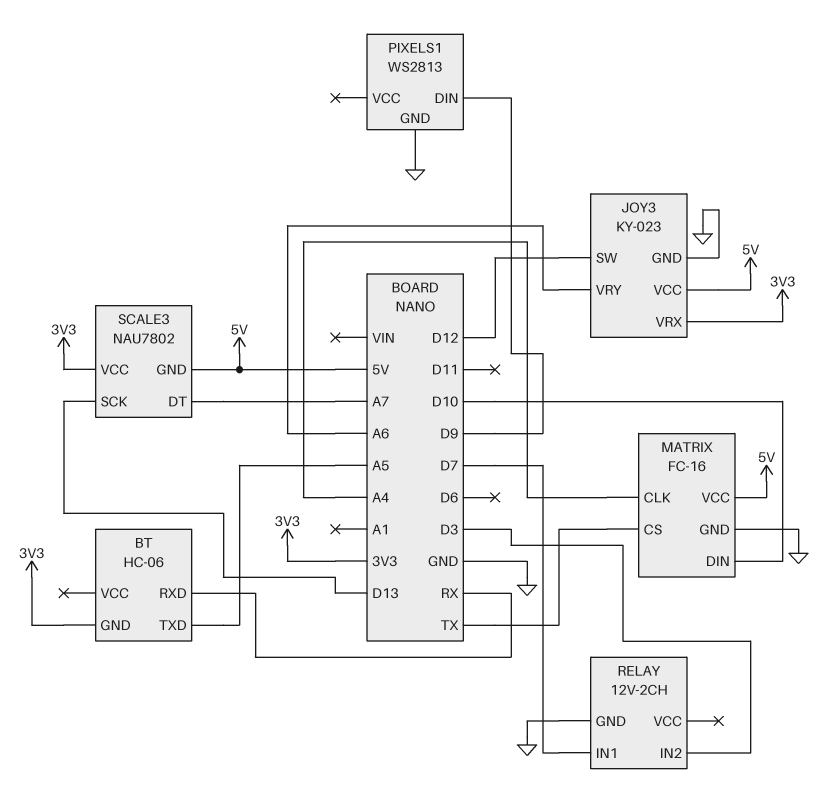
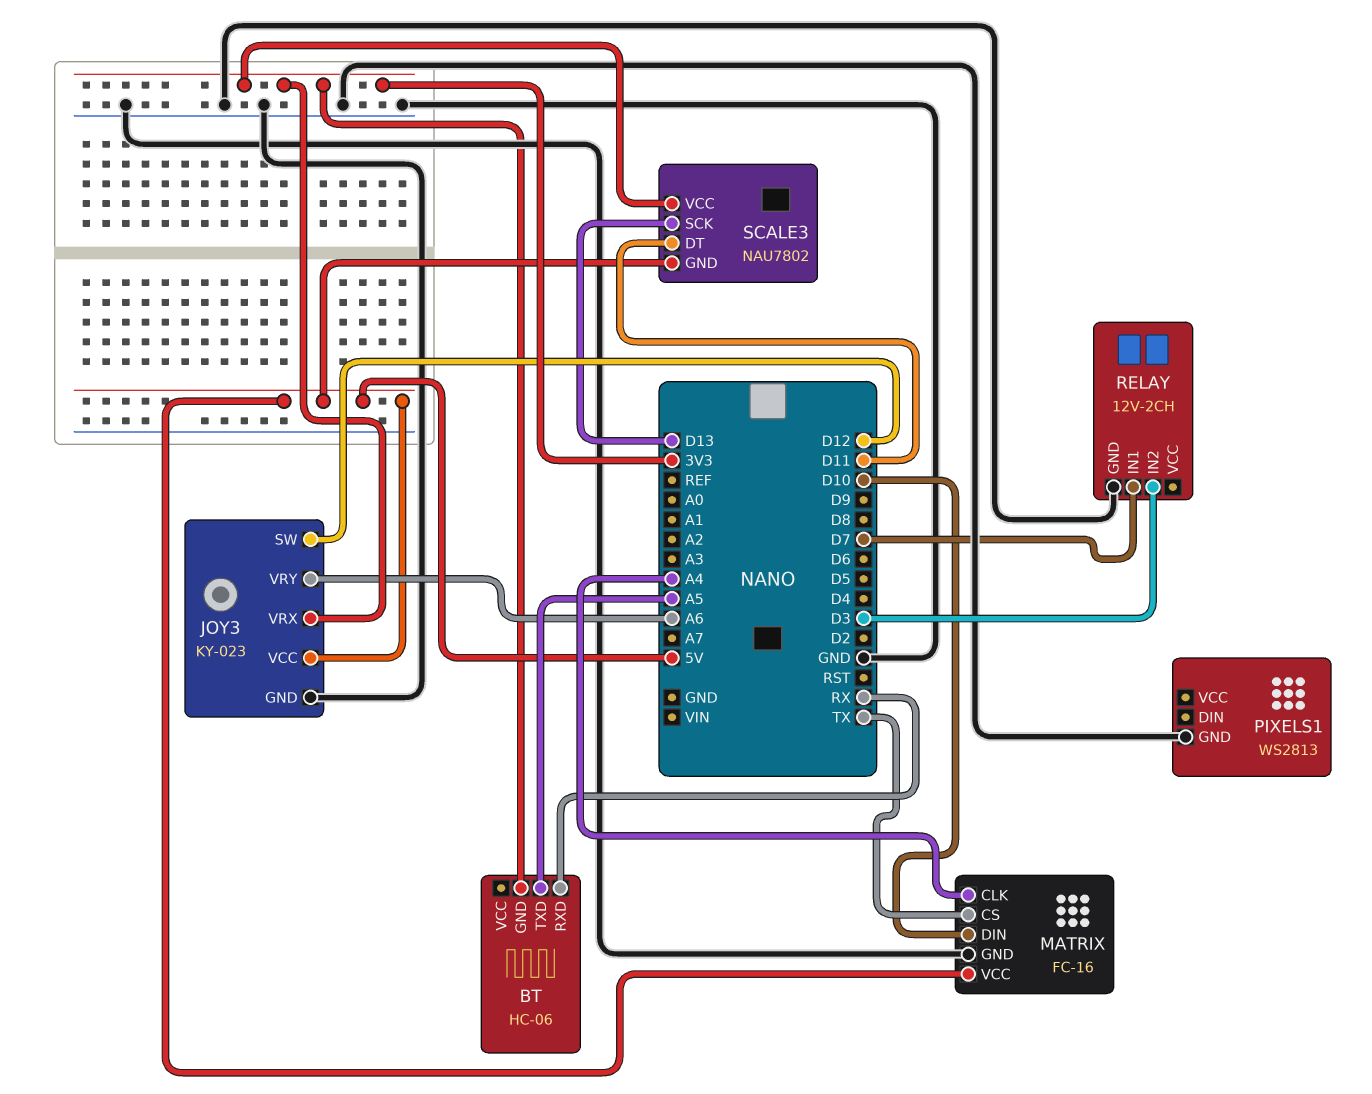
PIXELS1 pin DIN: D9 -> none
SCALE3 pin DT: A7 -> D11

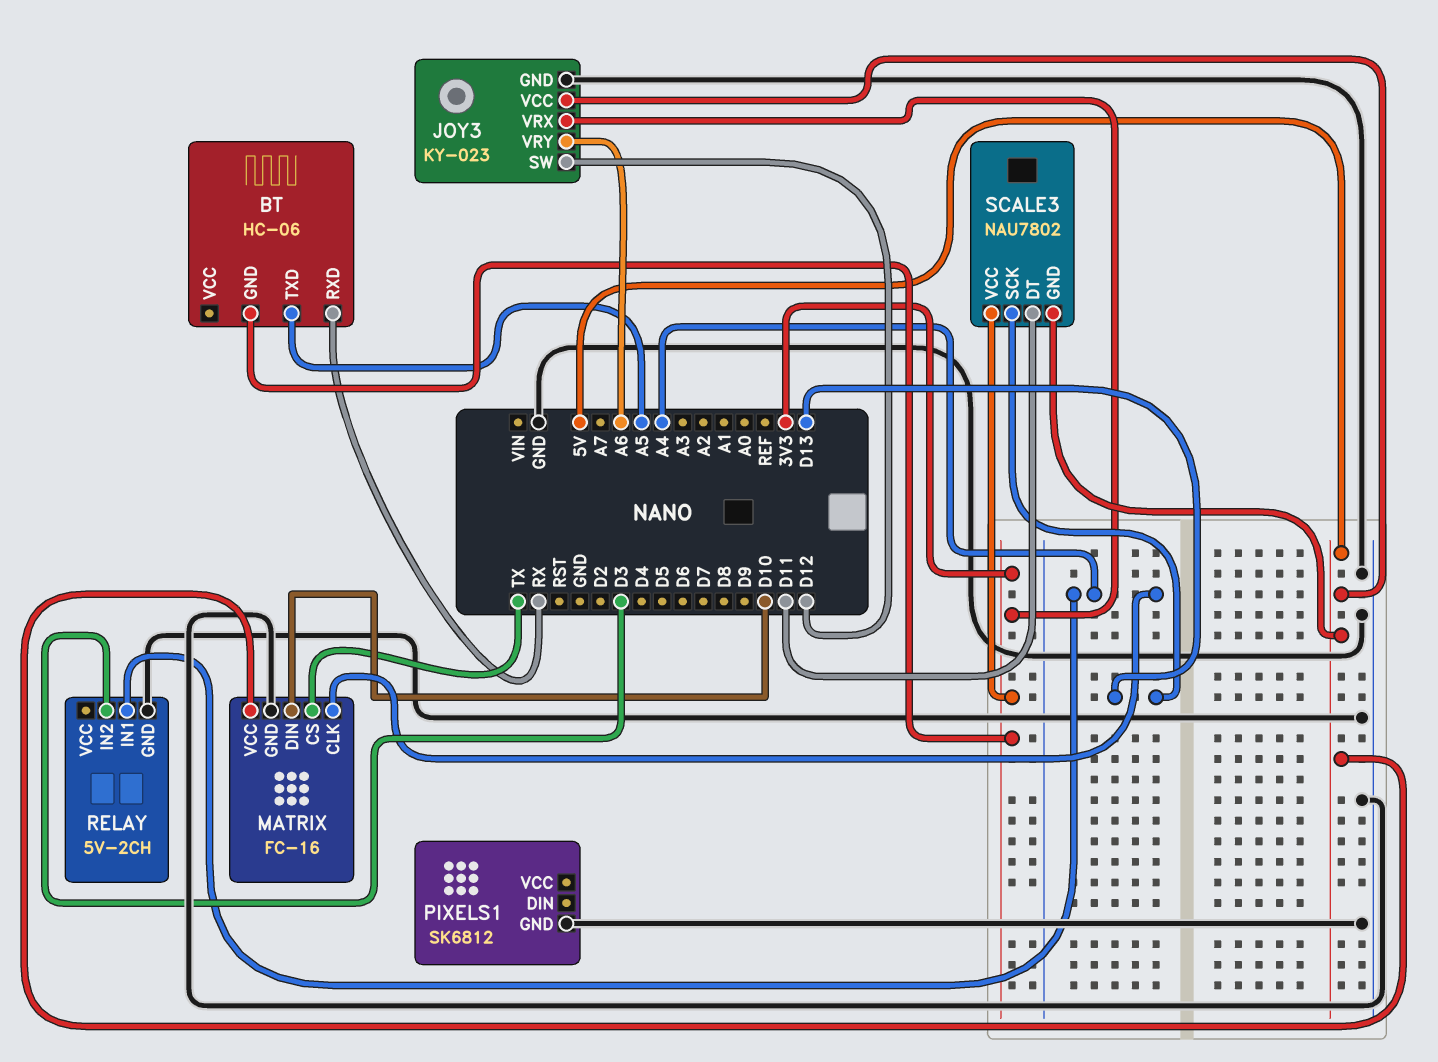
PIXELS1: WS2813 -> SK6812
RELAY: 12V-2CH -> 5V-2CH
RELAY pin IN1: D7 -> A4

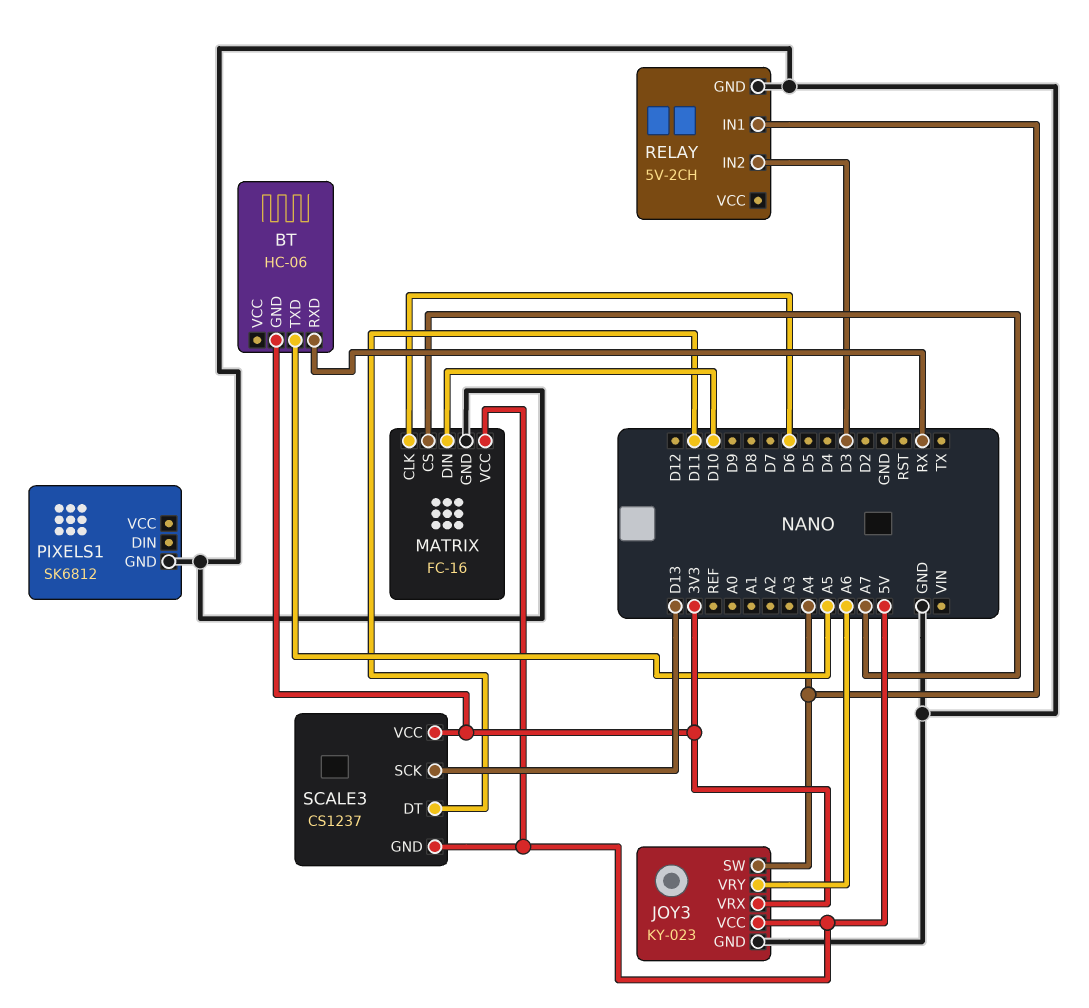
JOY3 pin SW: D12 -> A4
MATRIX pin CLK: A4 -> D6
MATRIX pin CS: TX -> A7
SCALE3: NAU7802 -> CS1237

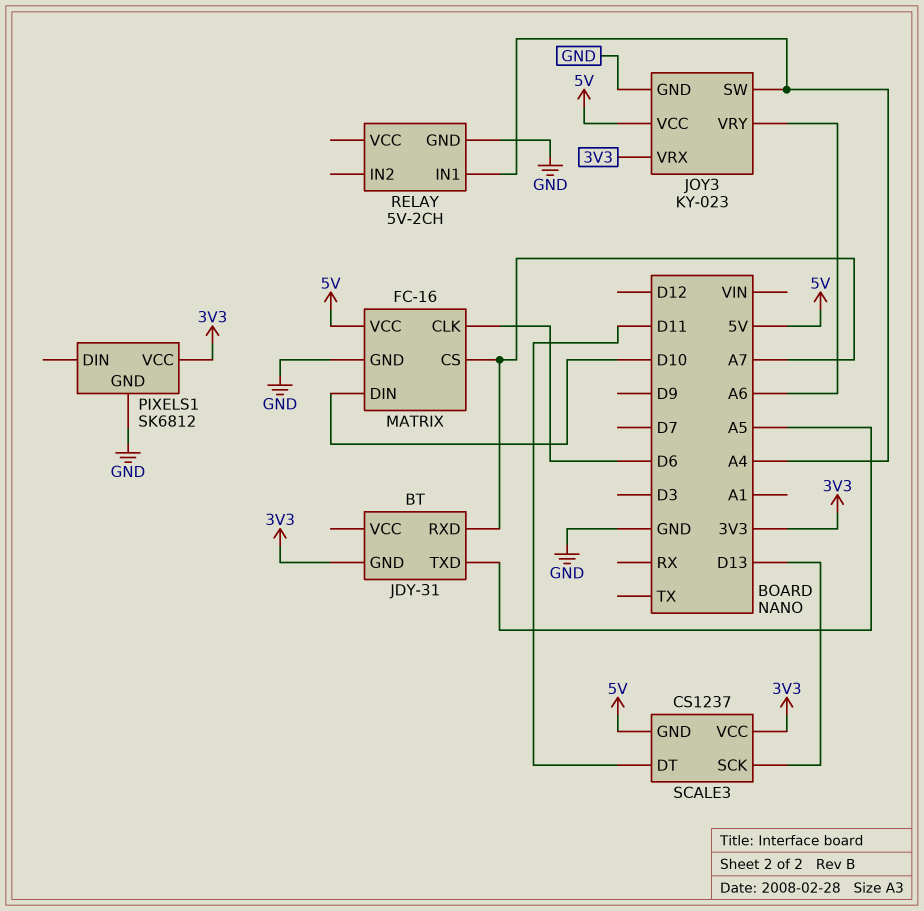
BT: HC-06 -> JDY-31
BT pin RXD: RX -> A7
PIXELS1 pin VCC: none -> 3V3
RELAY pin IN2: D3 -> none

